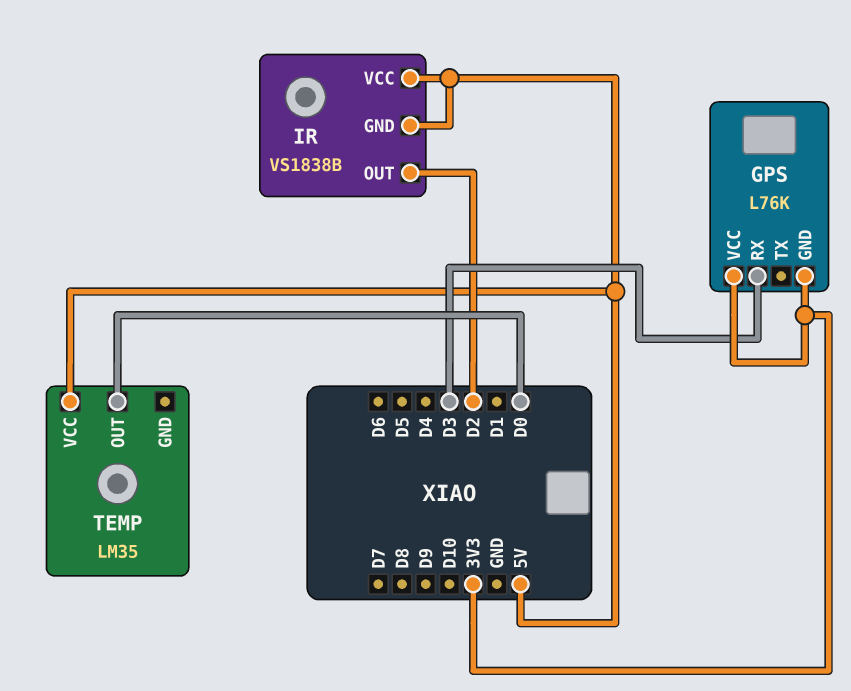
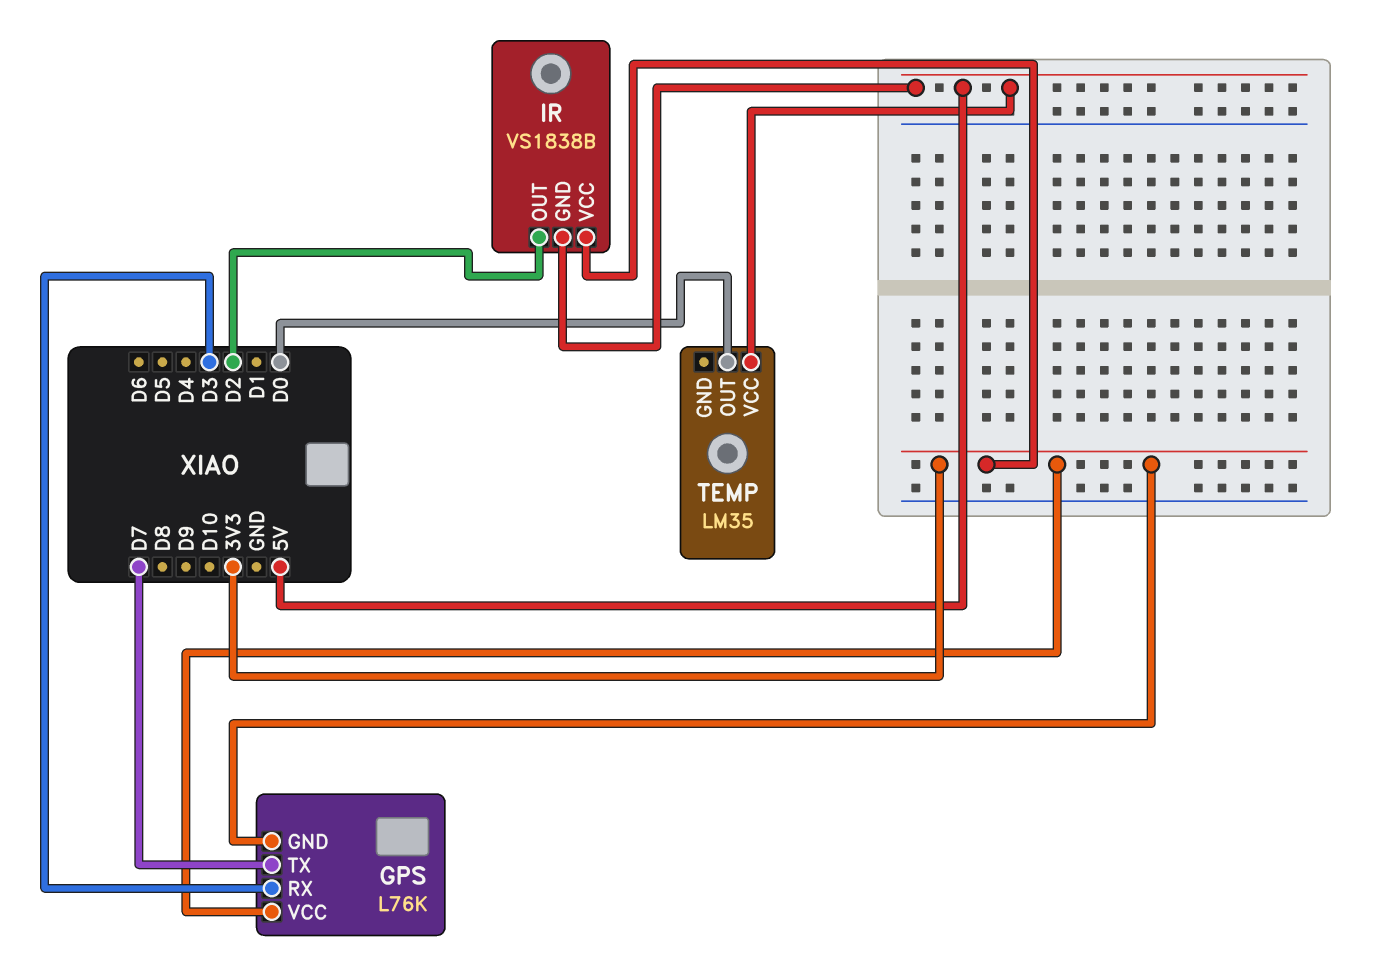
GPS pin TX: none -> D7
IR pin VCC: 5V -> 3V3

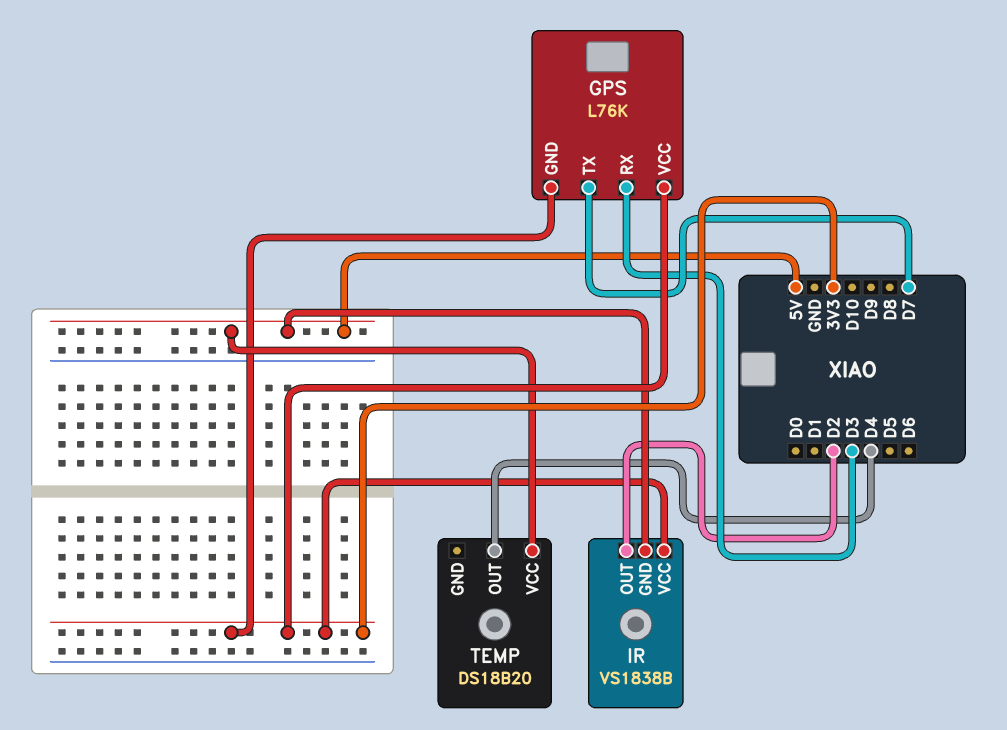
TEMP: LM35 -> DS18B20
TEMP pin OUT: D0 -> D4

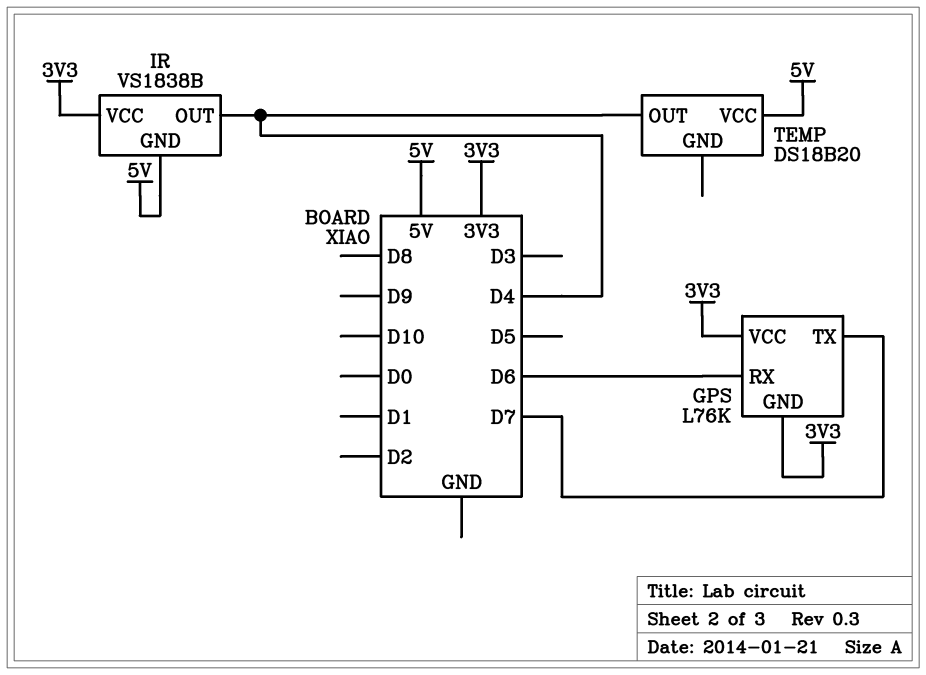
GPS pin RX: D3 -> D6
IR pin OUT: D2 -> D4

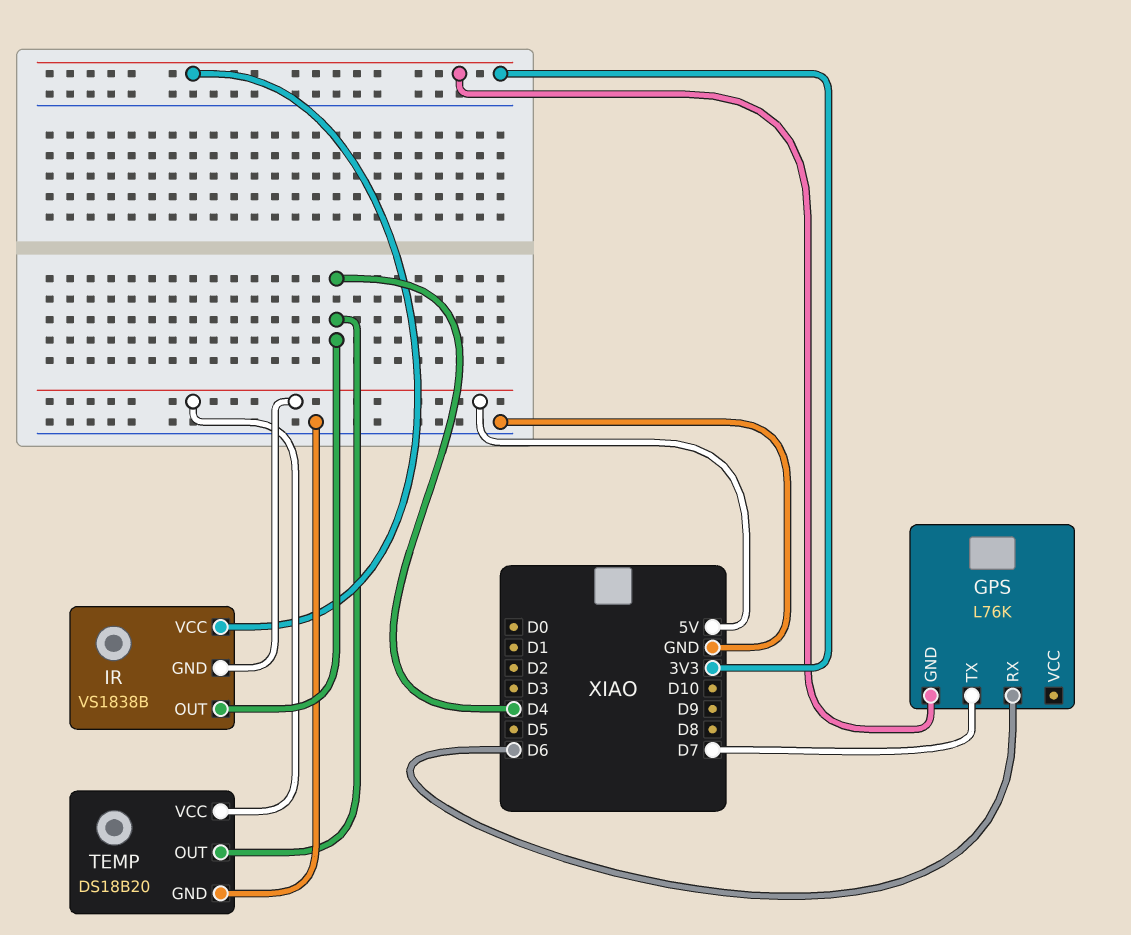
GPS pin VCC: 3V3 -> none
TEMP pin GND: none -> GND

